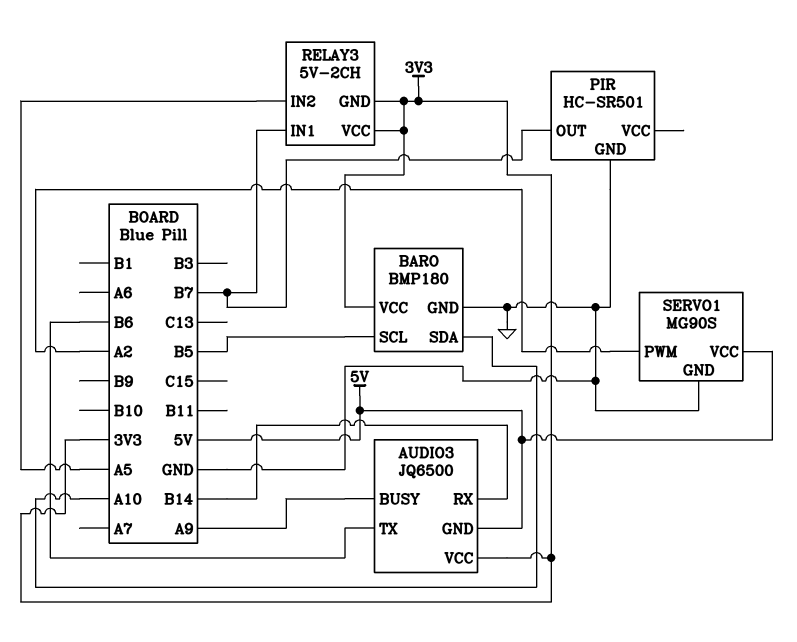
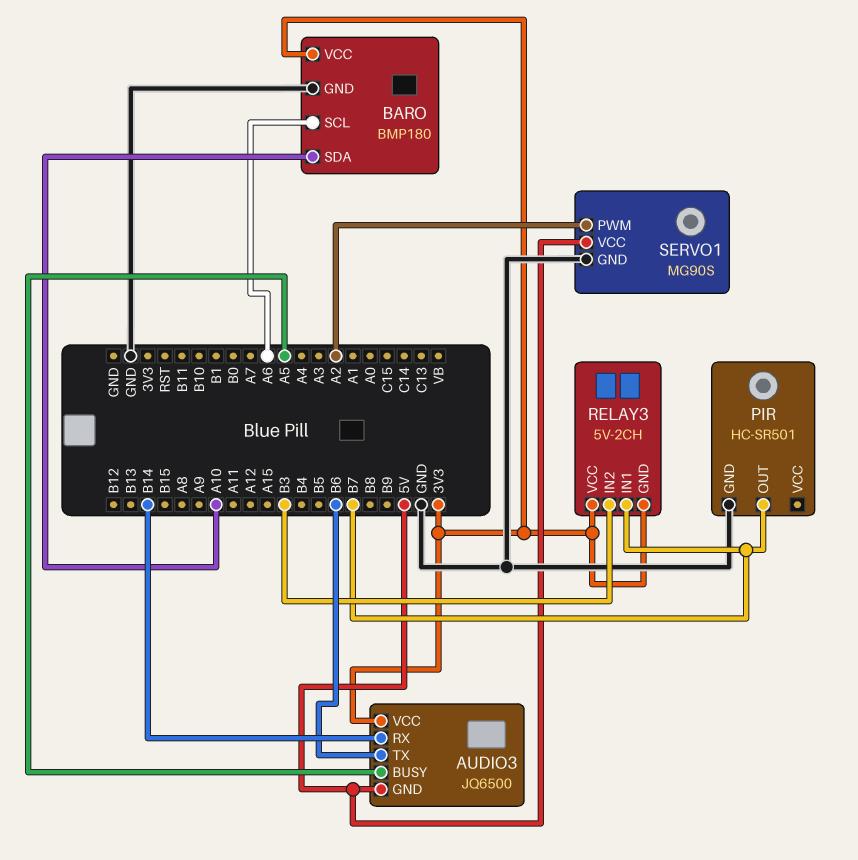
AUDIO3 pin BUSY: A9 -> A5
BARO pin SCL: B5 -> A6
RELAY3 pin IN2: A5 -> B3

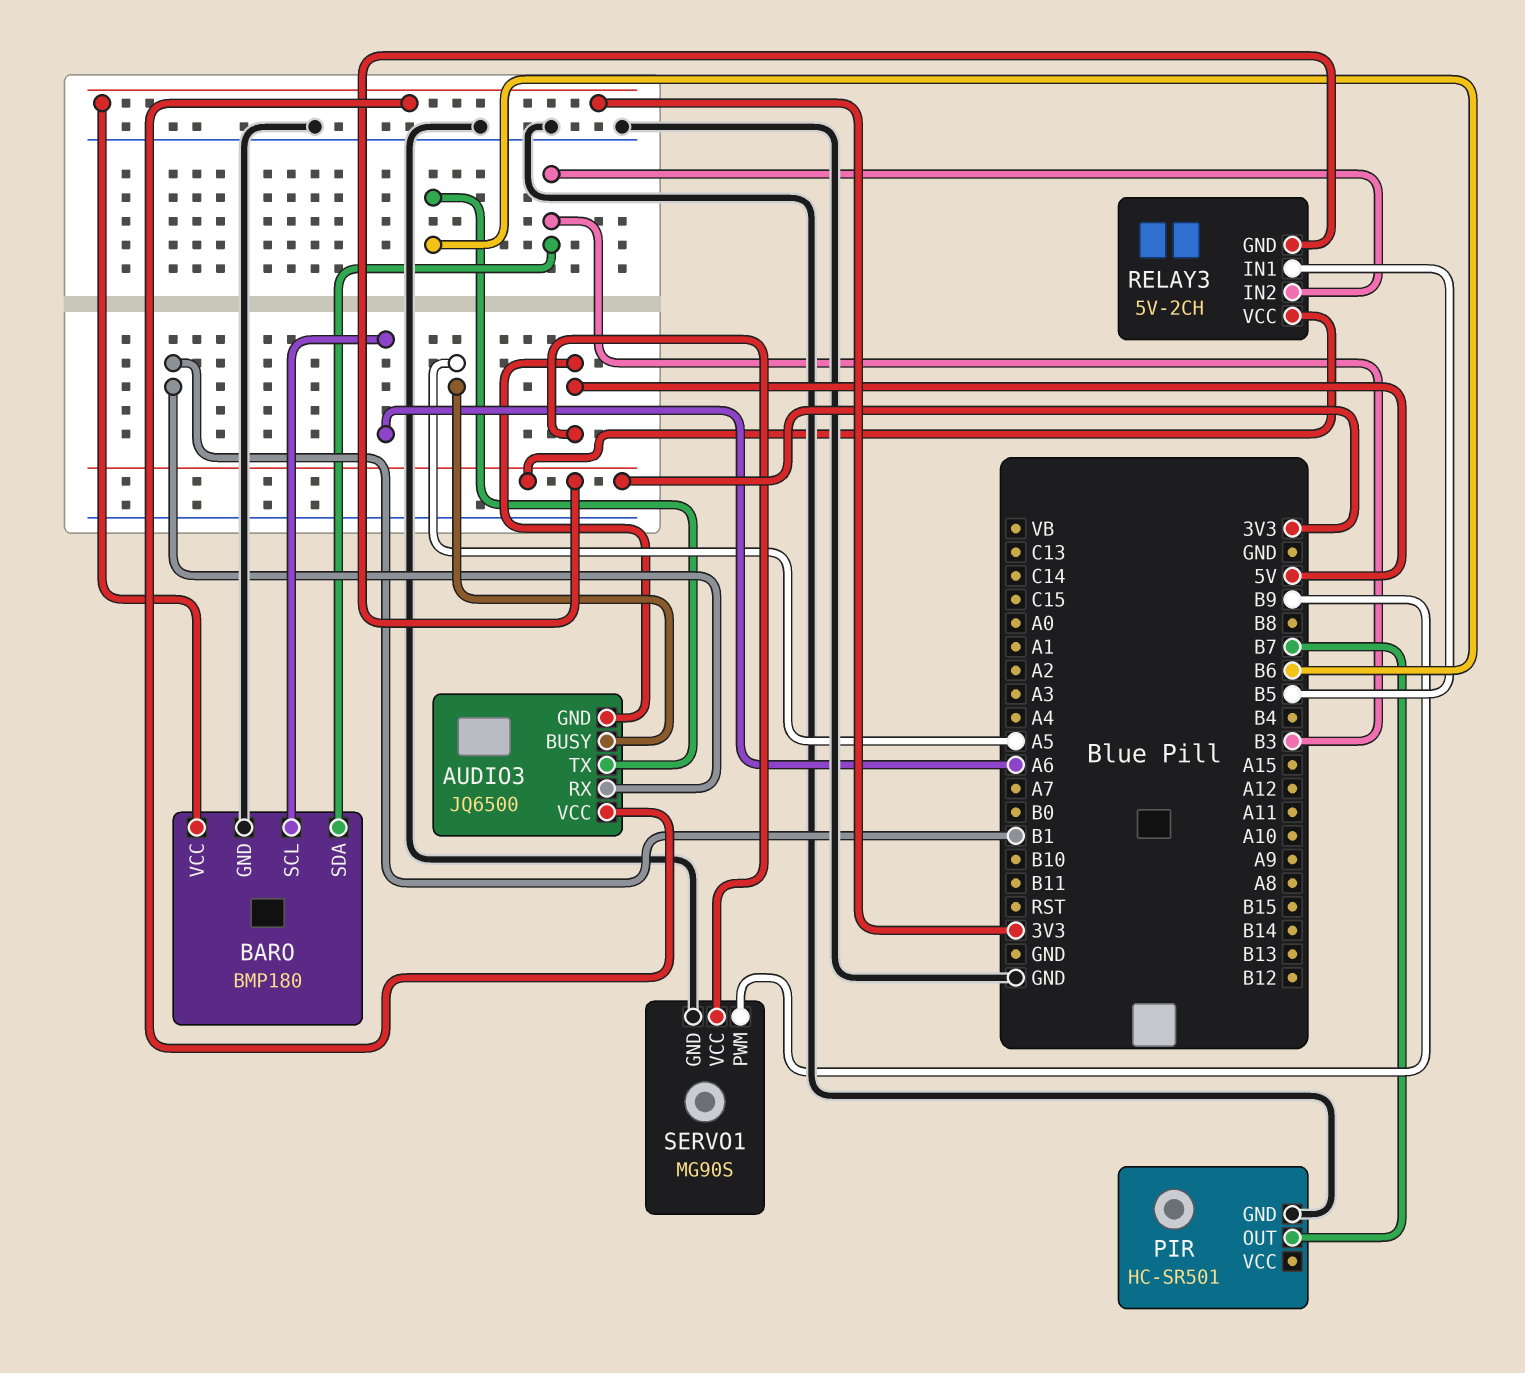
AUDIO3 pin RX: B14 -> B1
BARO pin SDA: A10 -> B3
RELAY3 pin IN1: B7 -> B5
SERVO1 pin PWM: A2 -> B9

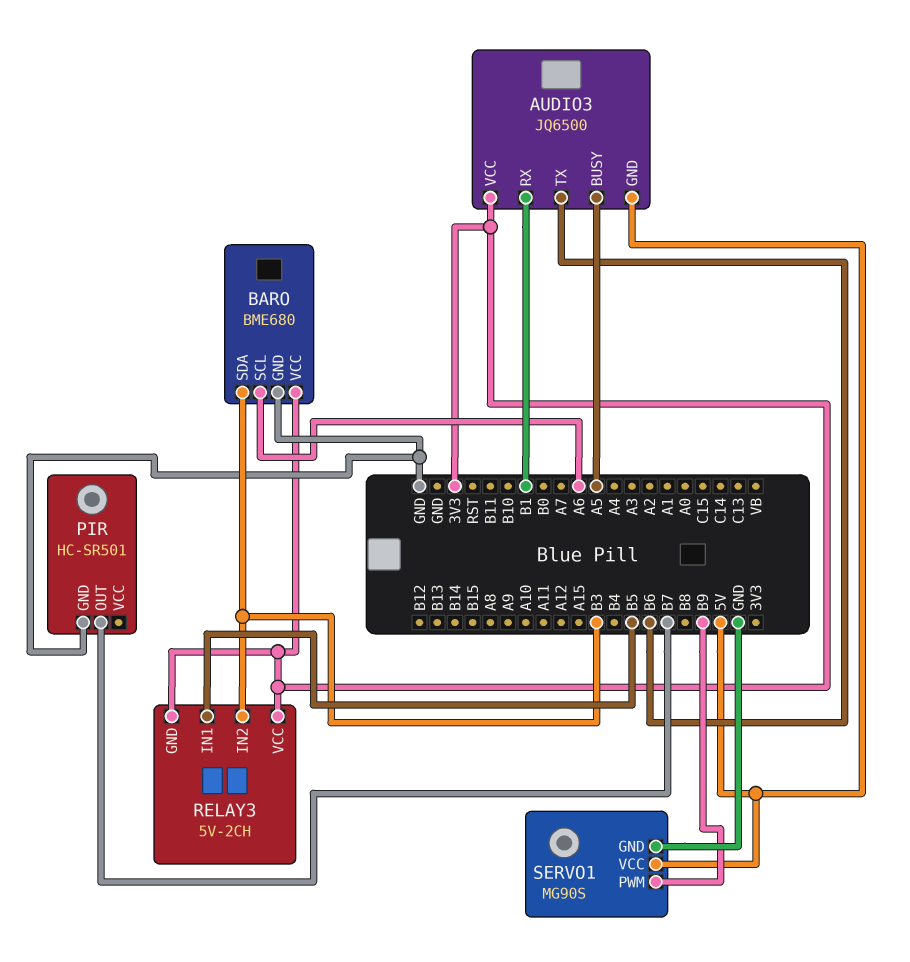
BARO: BMP180 -> BME680

